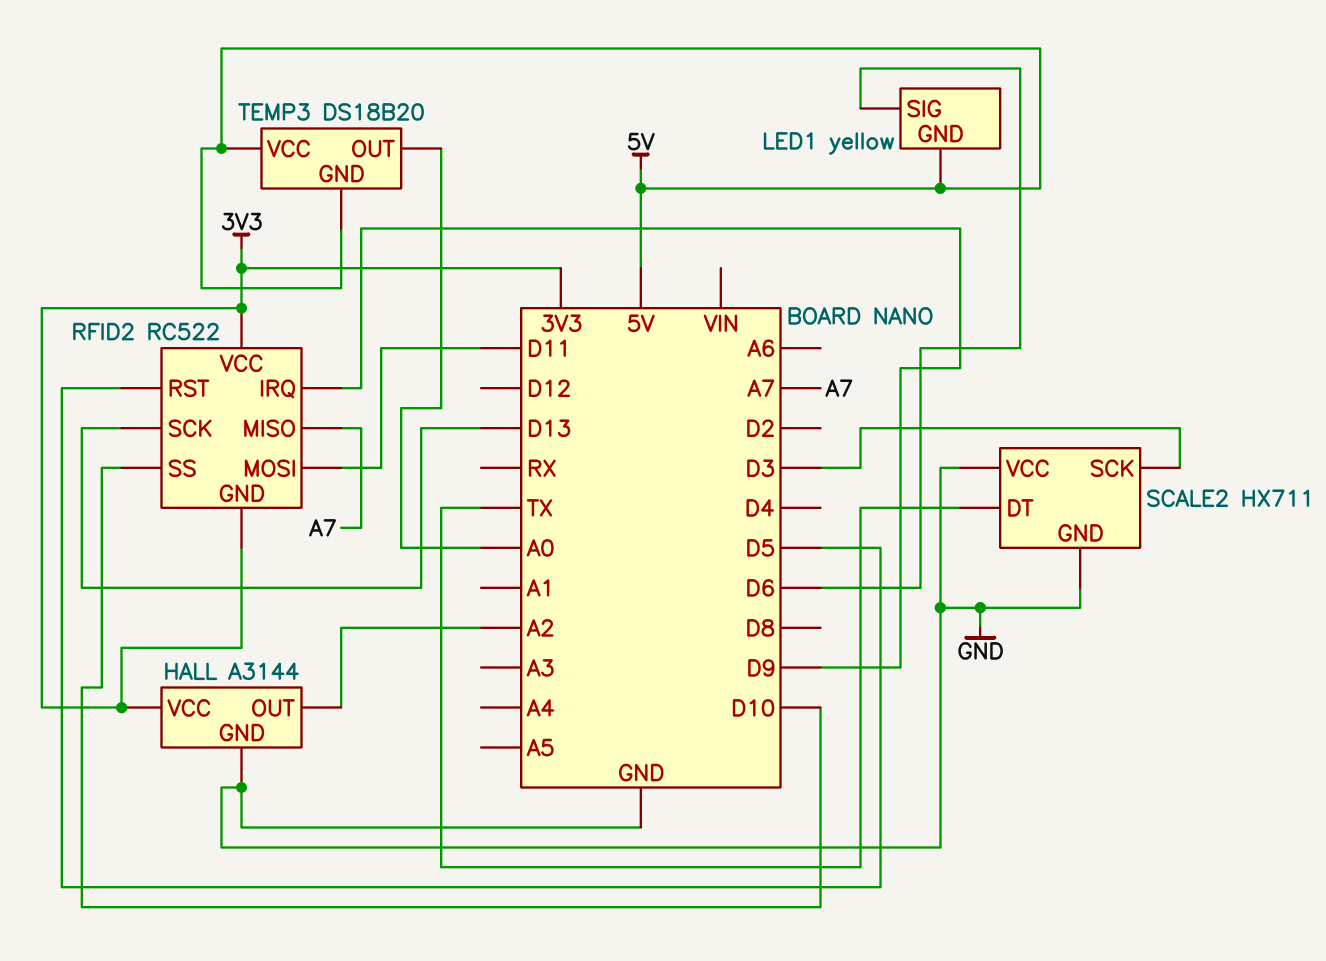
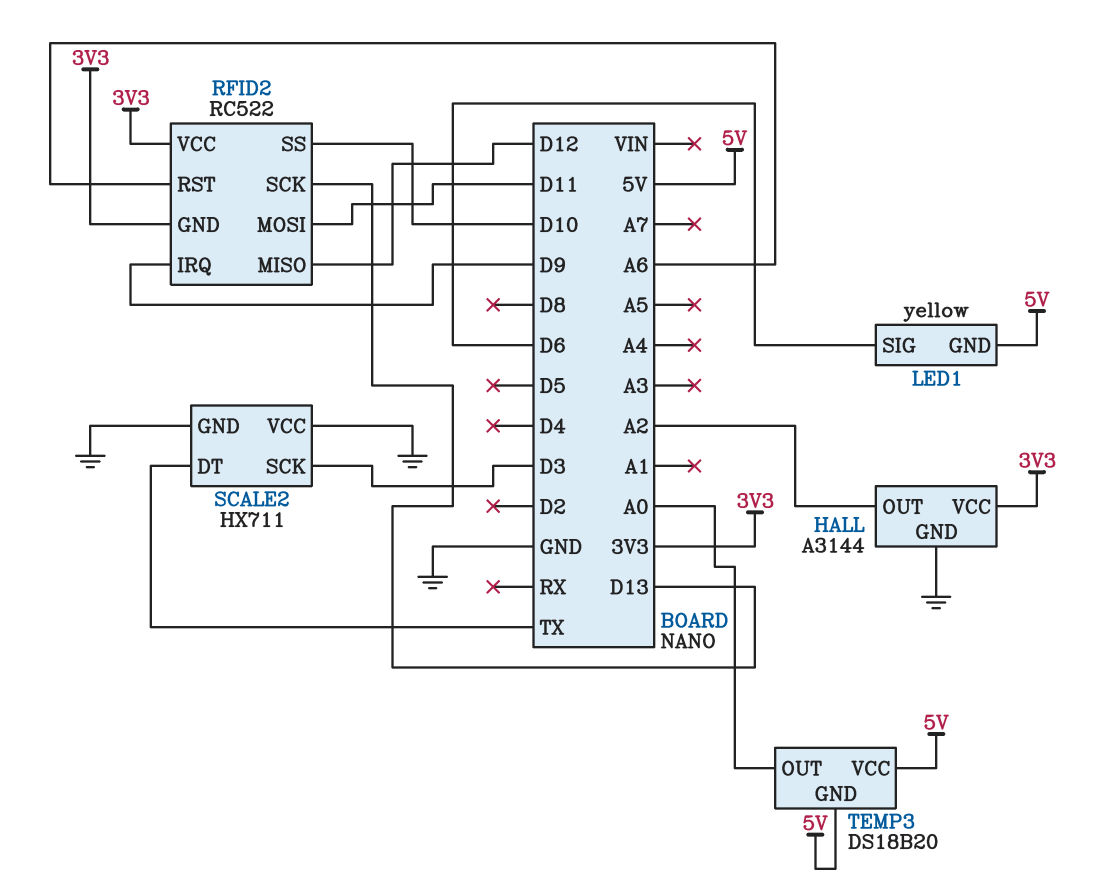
RFID2 pin MISO: A7 -> D12
RFID2 pin RST: D5 -> A6

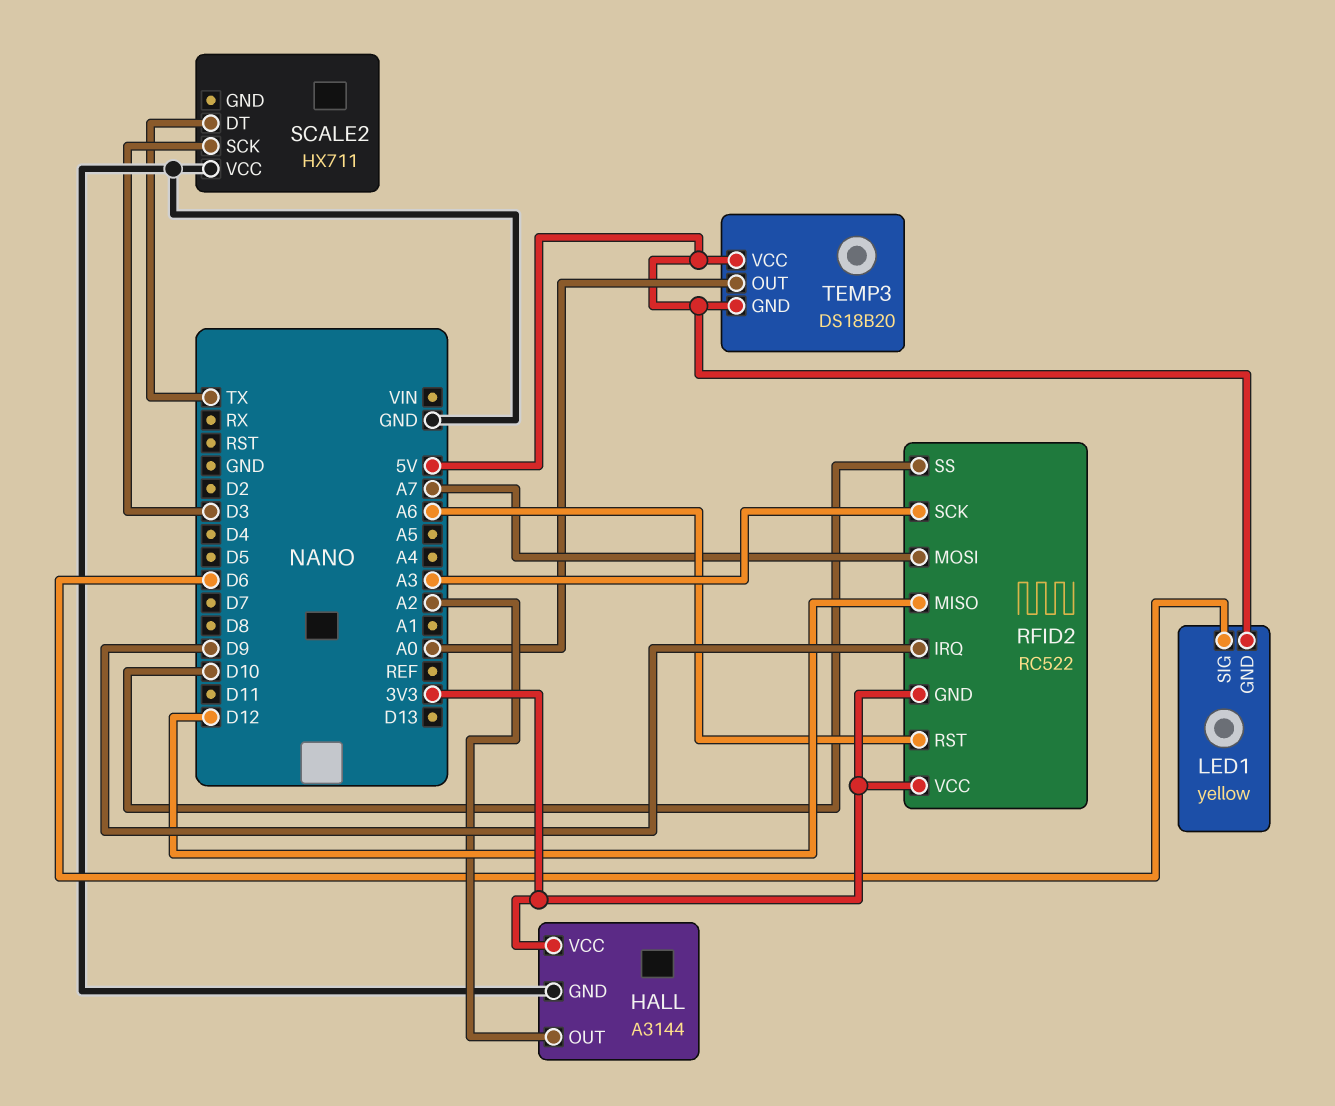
RFID2 pin MOSI: D11 -> A7
RFID2 pin SCK: D13 -> A3
SCALE2 pin GND: GND -> none

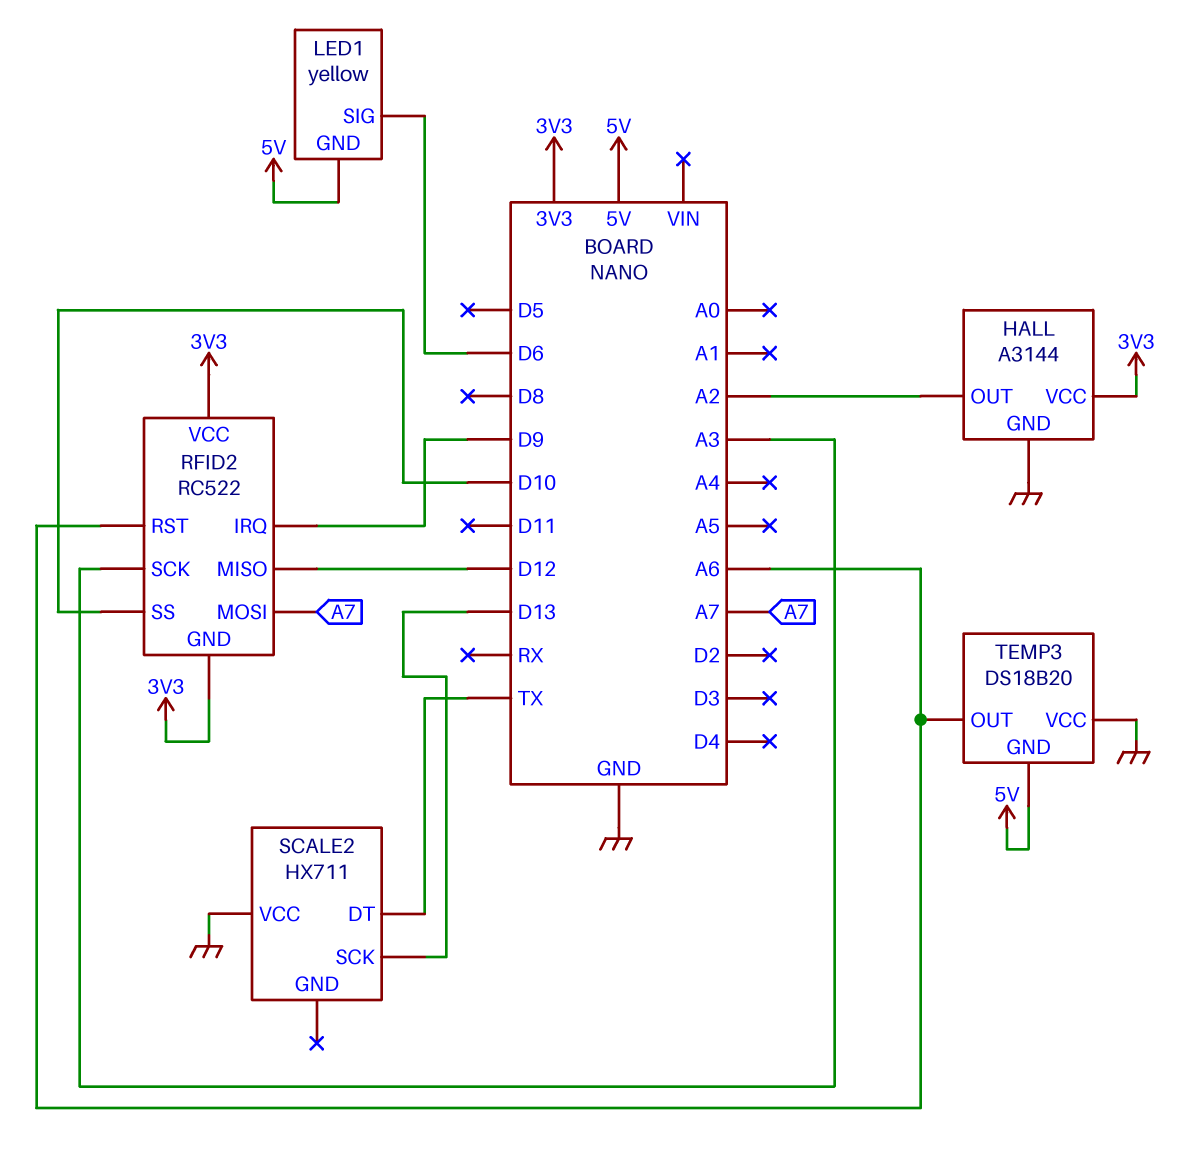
SCALE2 pin SCK: D3 -> D13
TEMP3 pin OUT: A0 -> A6
TEMP3 pin VCC: 5V -> GND

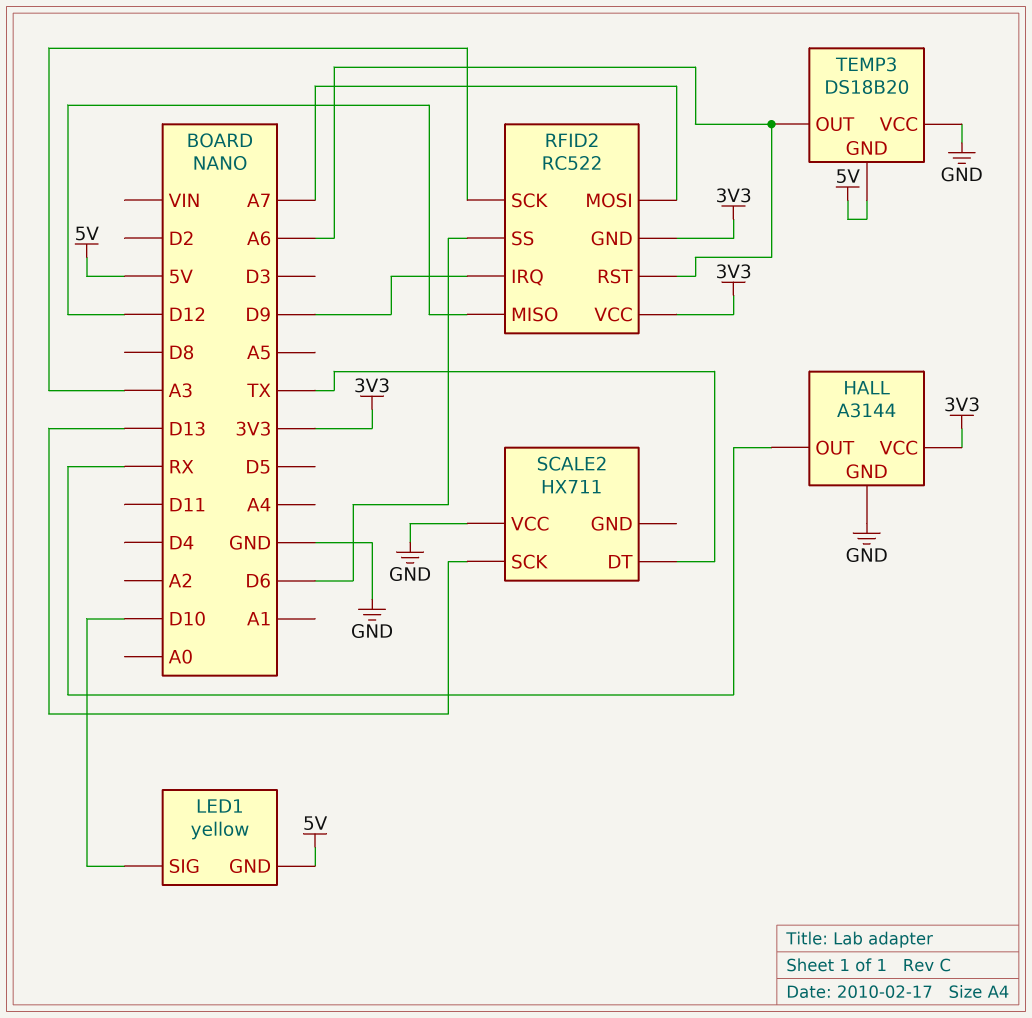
HALL pin OUT: A2 -> RX
LED1 pin SIG: D6 -> D10
RFID2 pin SS: D10 -> D6

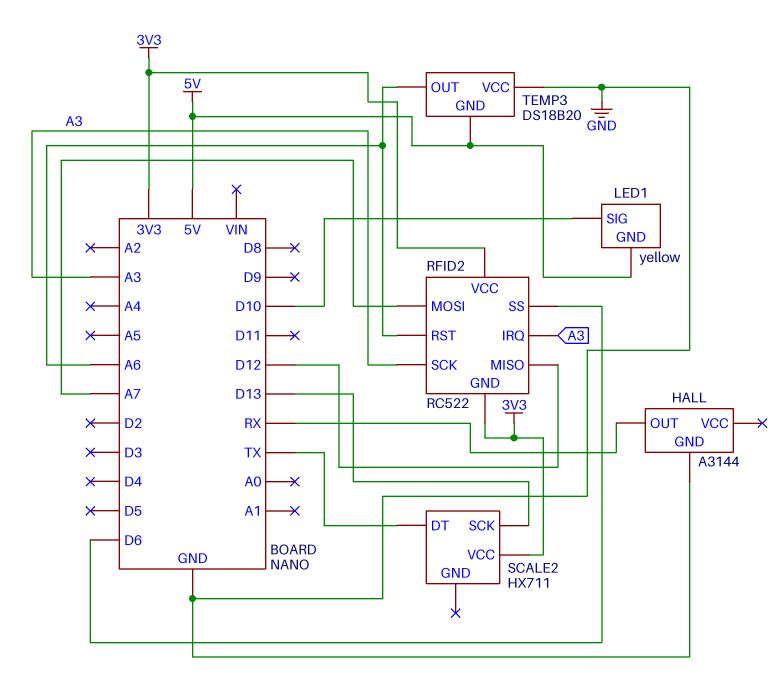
HALL pin VCC: 3V3 -> none
RFID2 pin IRQ: D9 -> A3
SCALE2 pin VCC: GND -> 3V3

